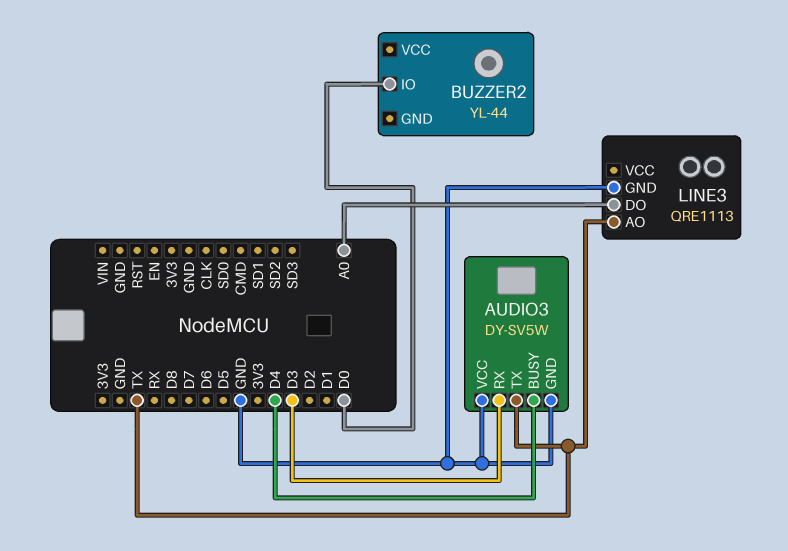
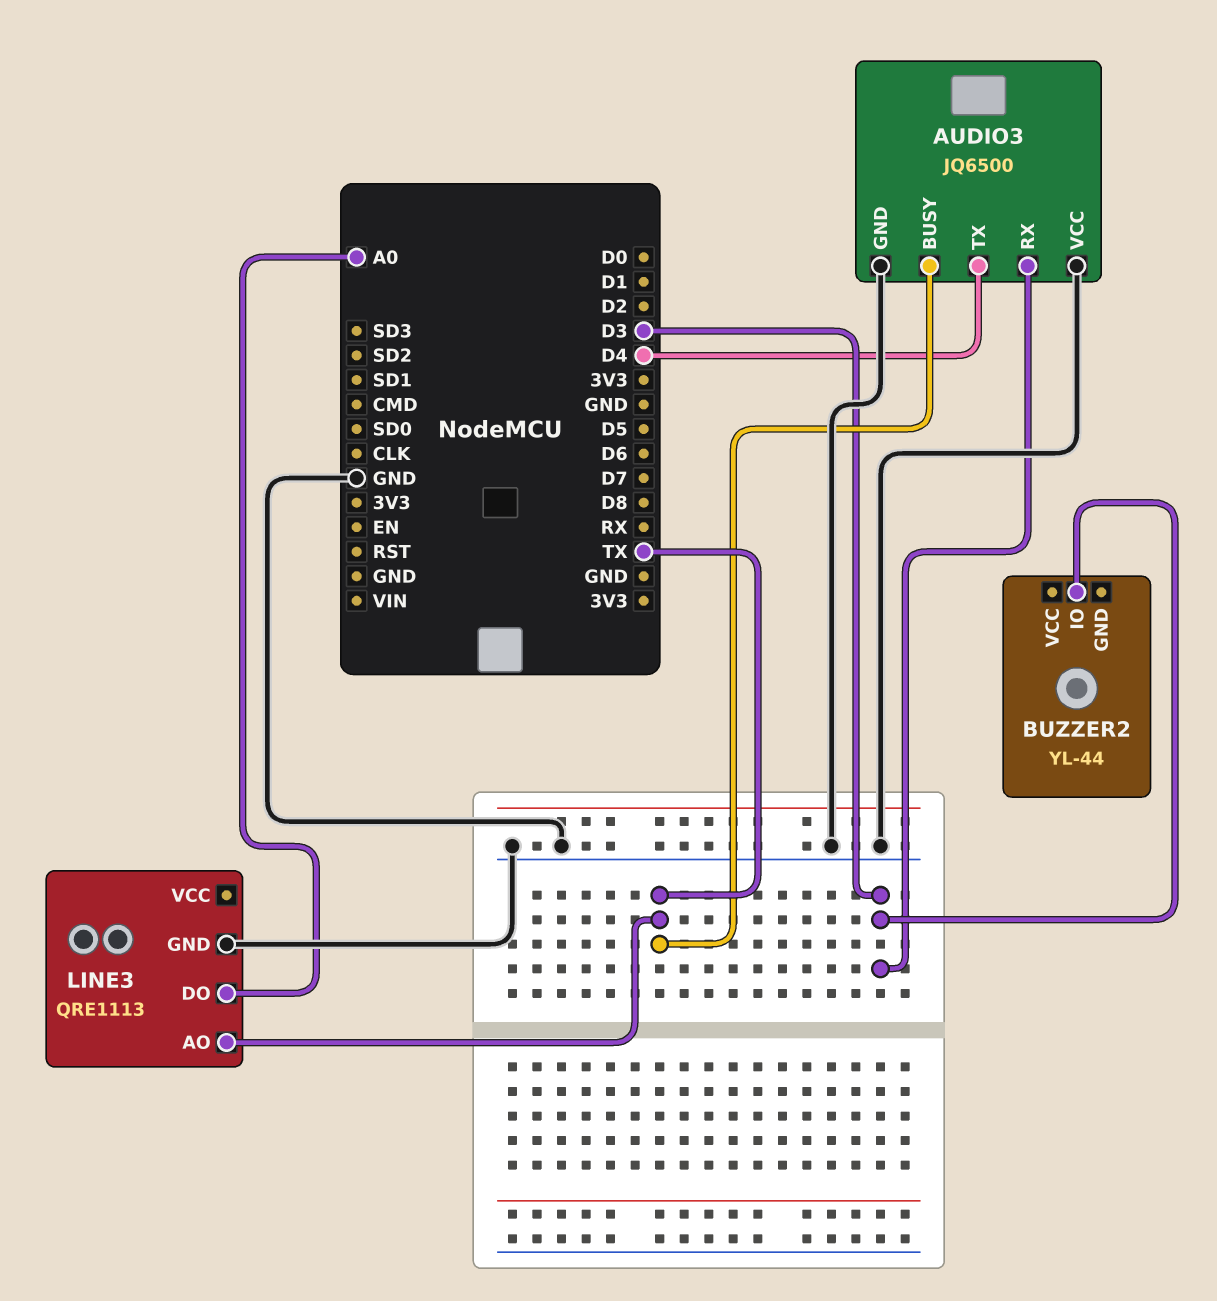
AUDIO3: DY-SV5W -> JQ6500
AUDIO3 pin BUSY: D4 -> TX
AUDIO3 pin TX: TX -> D4
BUZZER2 pin IO: D0 -> D3

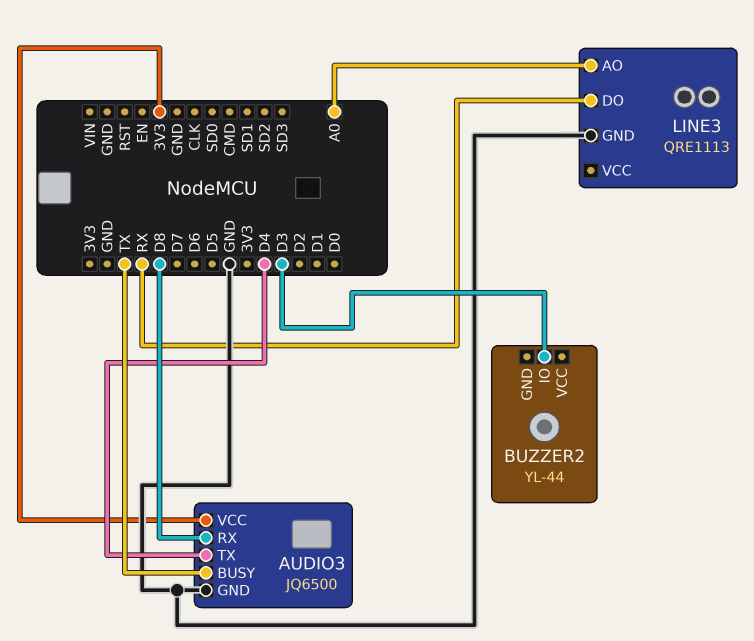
AUDIO3 pin RX: D3 -> D8
AUDIO3 pin VCC: GND -> 3V3
LINE3 pin AO: TX -> A0
LINE3 pin DO: A0 -> RX

